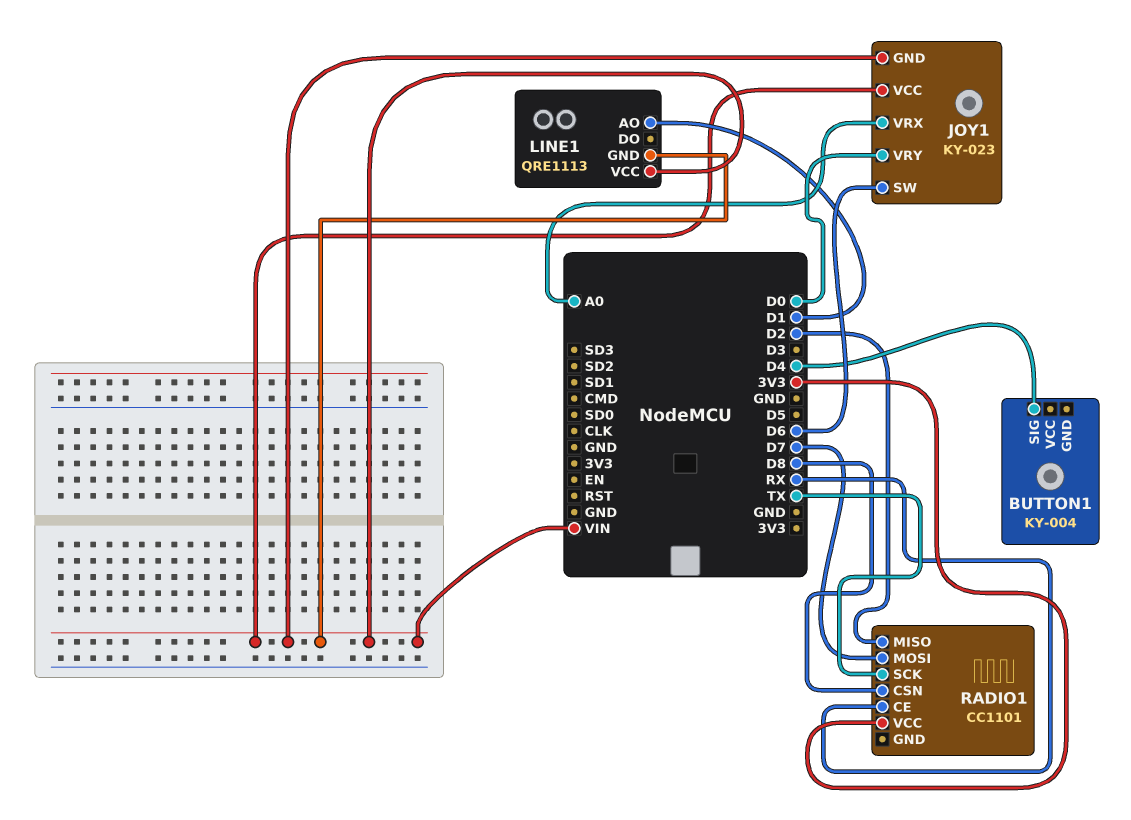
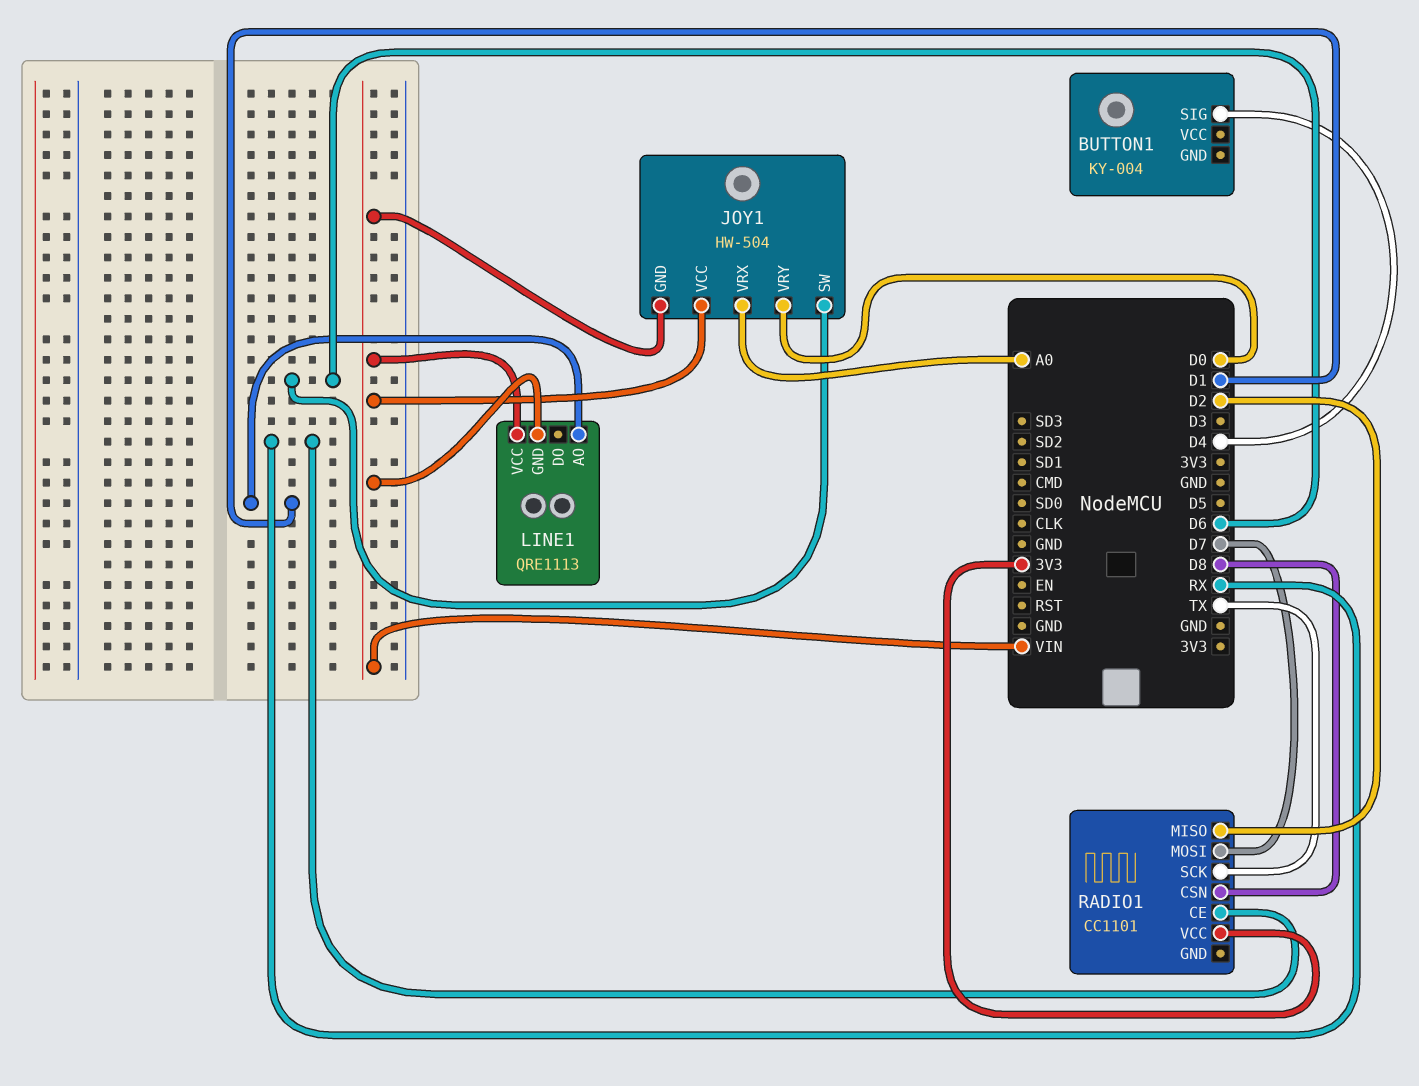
JOY1: KY-023 -> HW-504

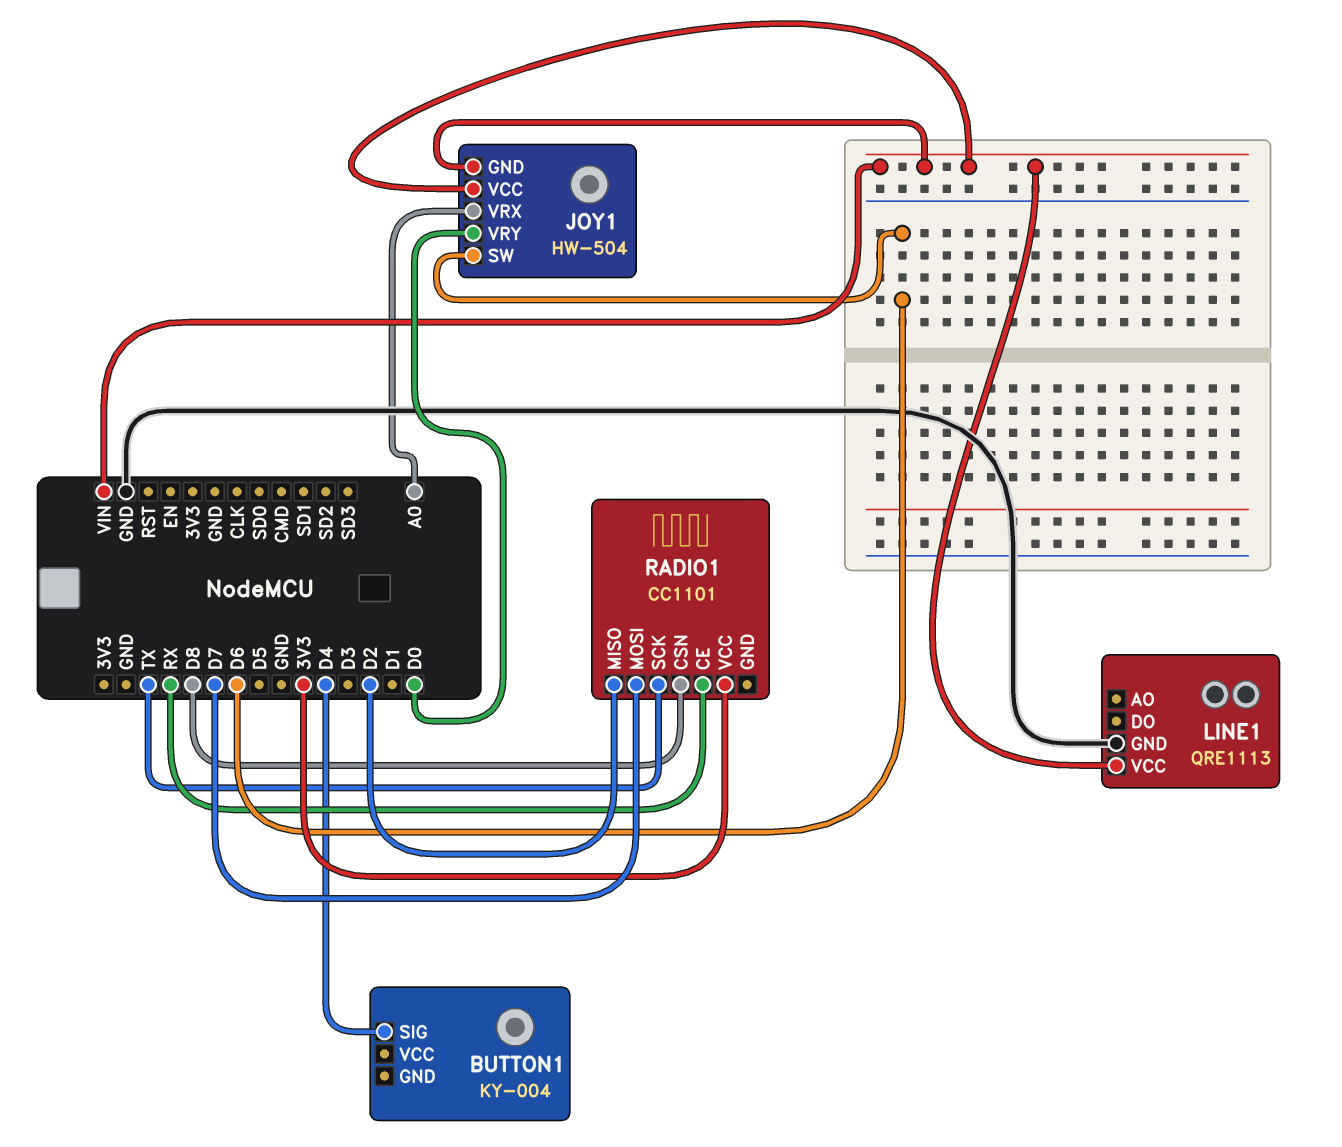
LINE1 pin AO: D1 -> none
LINE1 pin GND: VIN -> GND

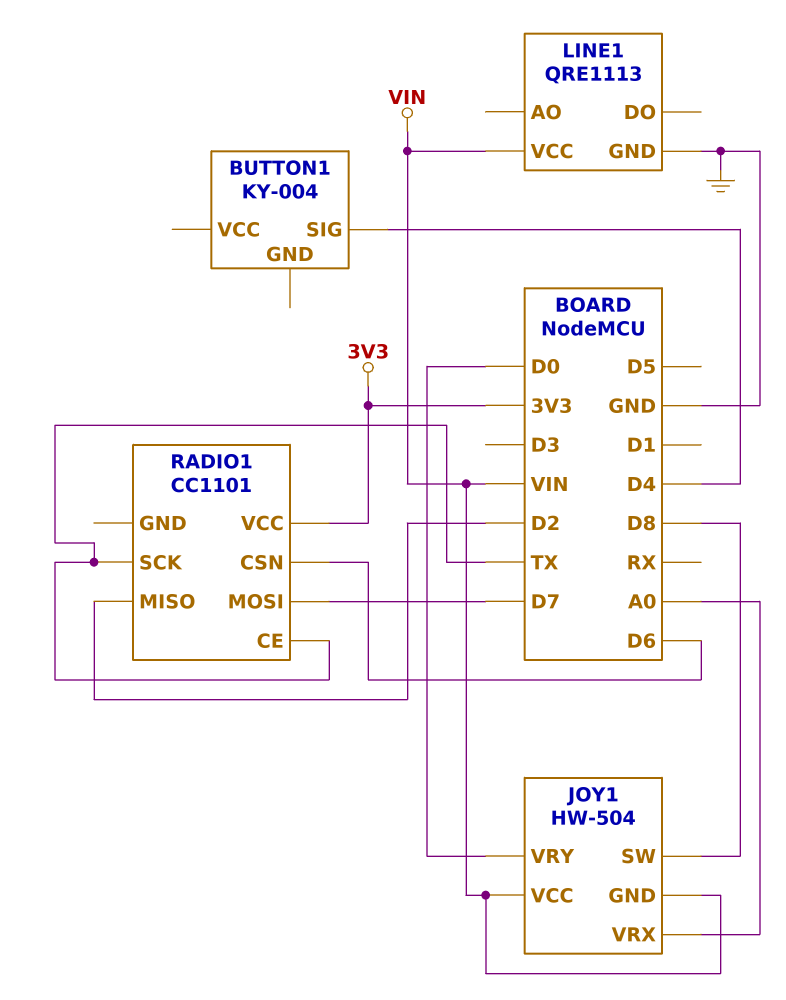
JOY1 pin SW: D6 -> D8
RADIO1 pin CE: RX -> TX
RADIO1 pin CSN: D8 -> D6

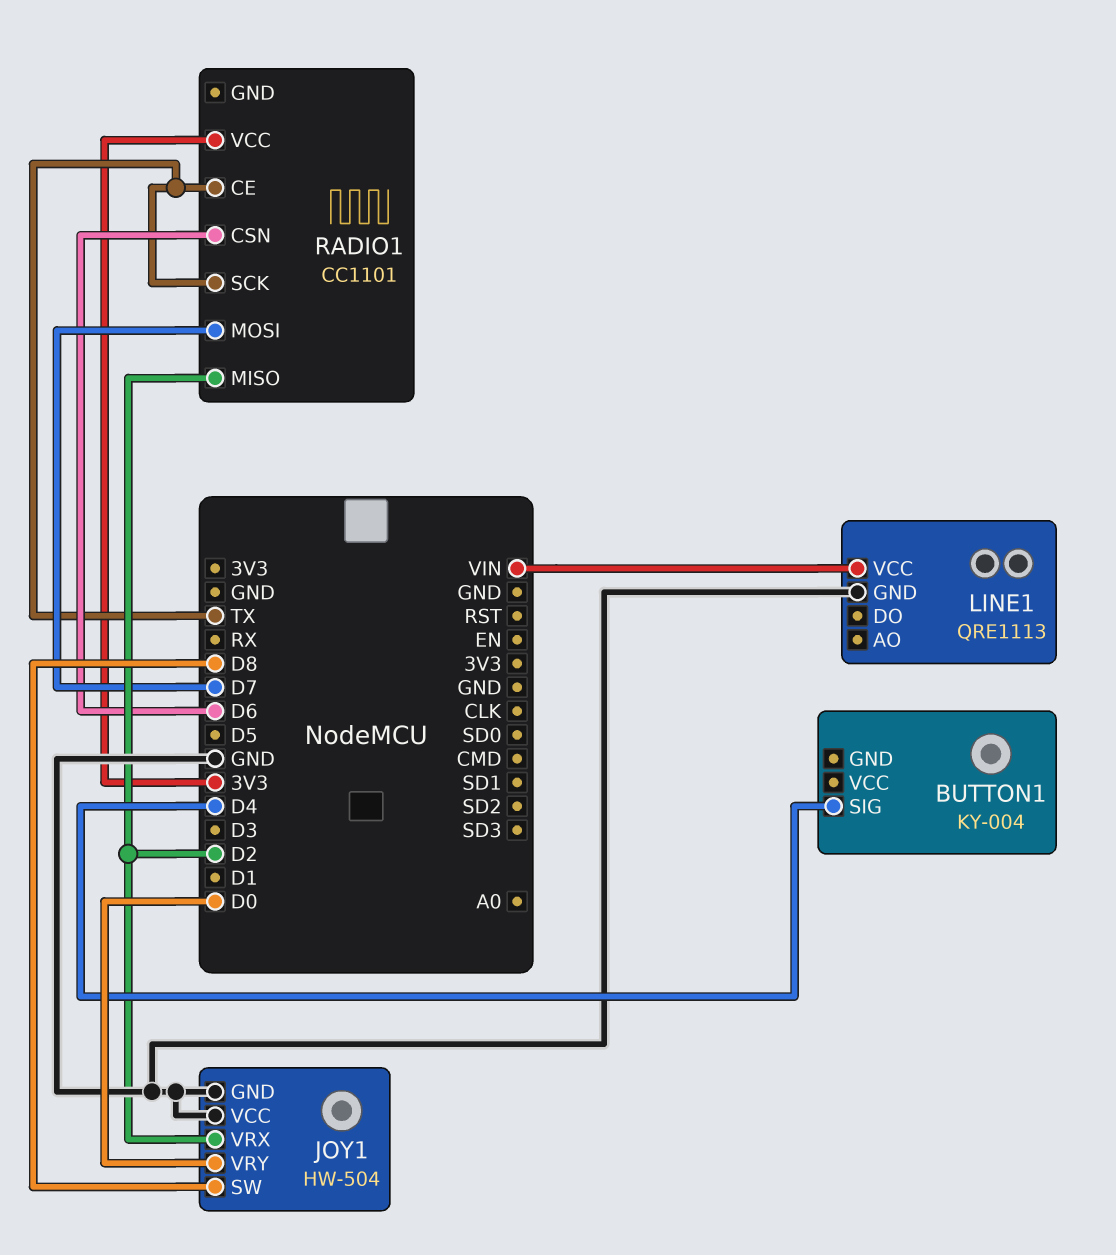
JOY1 pin GND: VIN -> GND
JOY1 pin VCC: VIN -> GND
JOY1 pin VRX: A0 -> D2

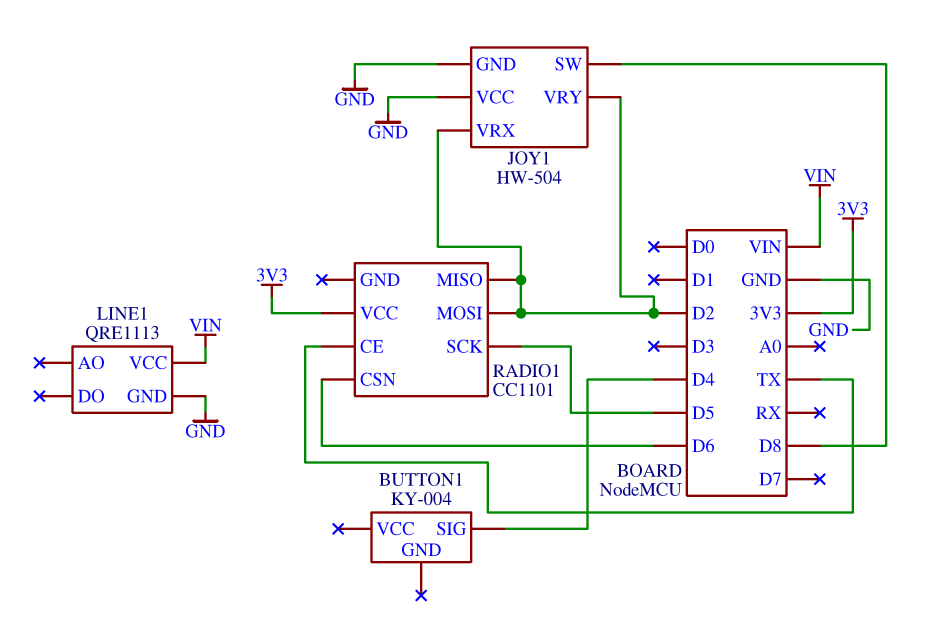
JOY1 pin VRY: D0 -> D2
RADIO1 pin MOSI: D7 -> D2
RADIO1 pin SCK: TX -> D5

